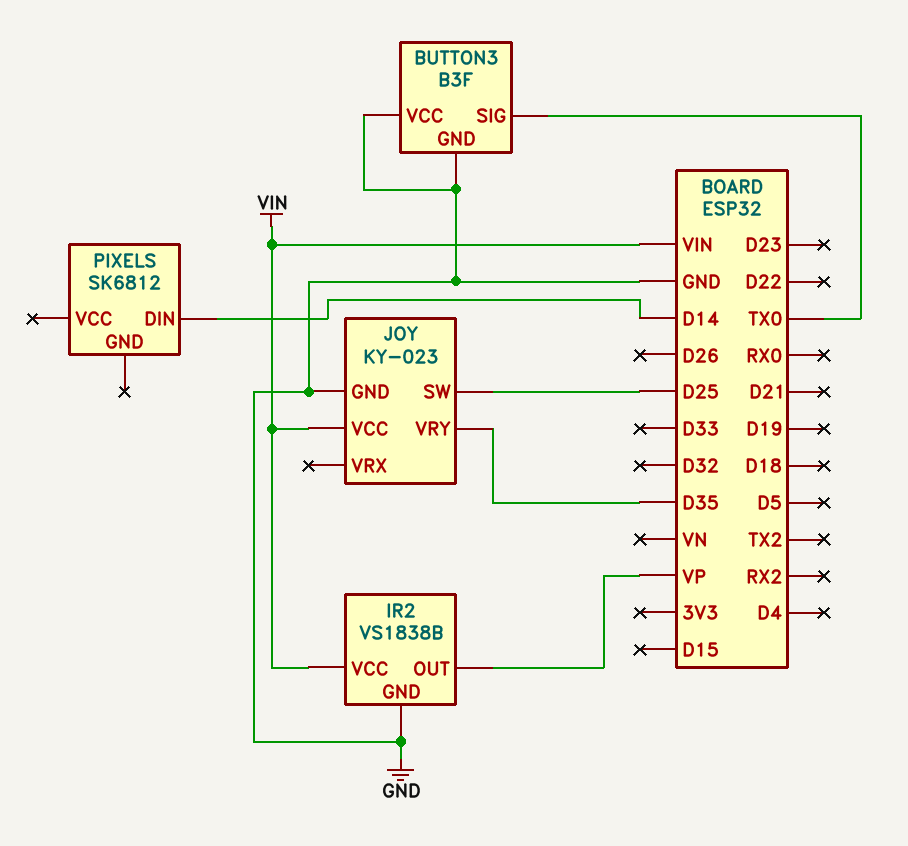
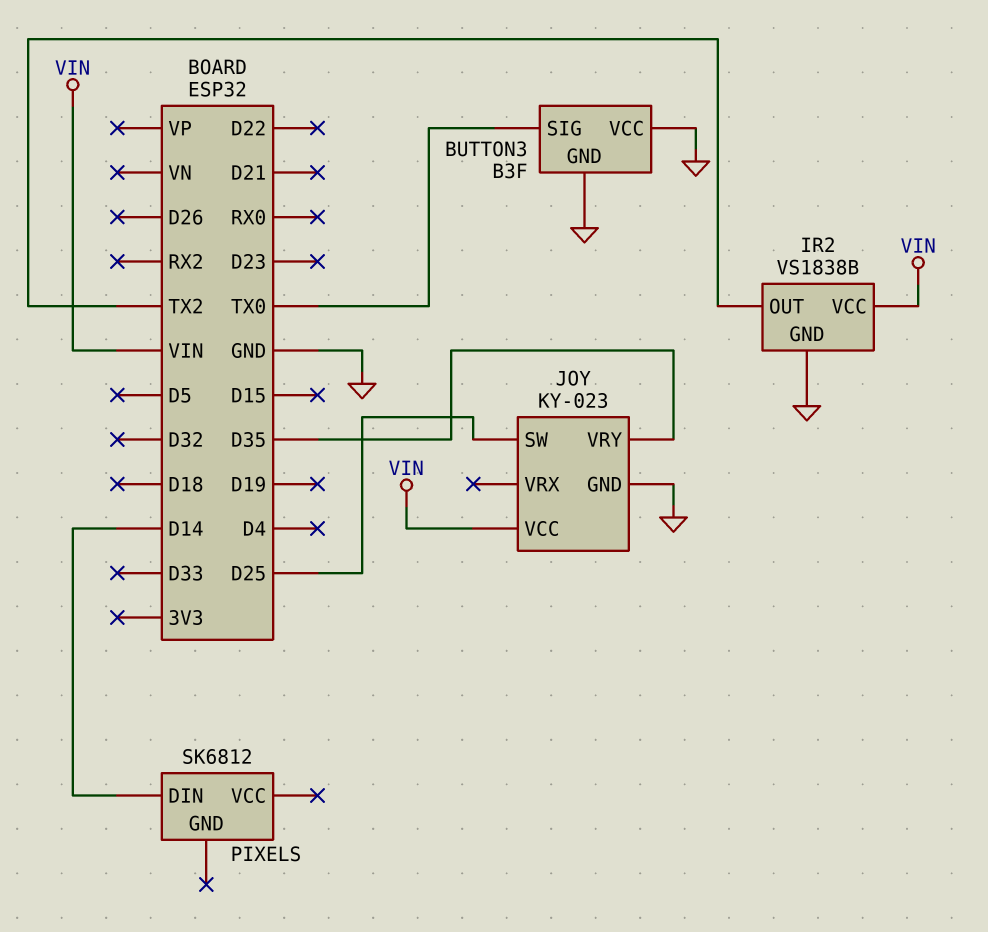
IR2 pin OUT: VP -> TX2

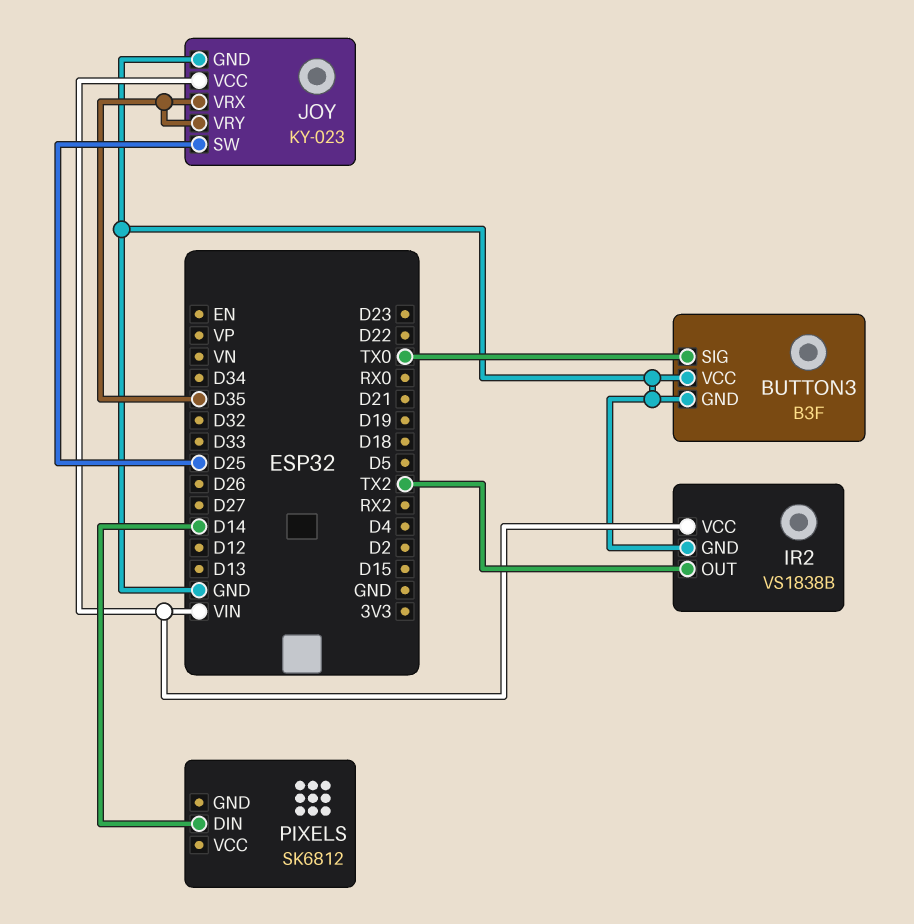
JOY pin VRX: none -> D35

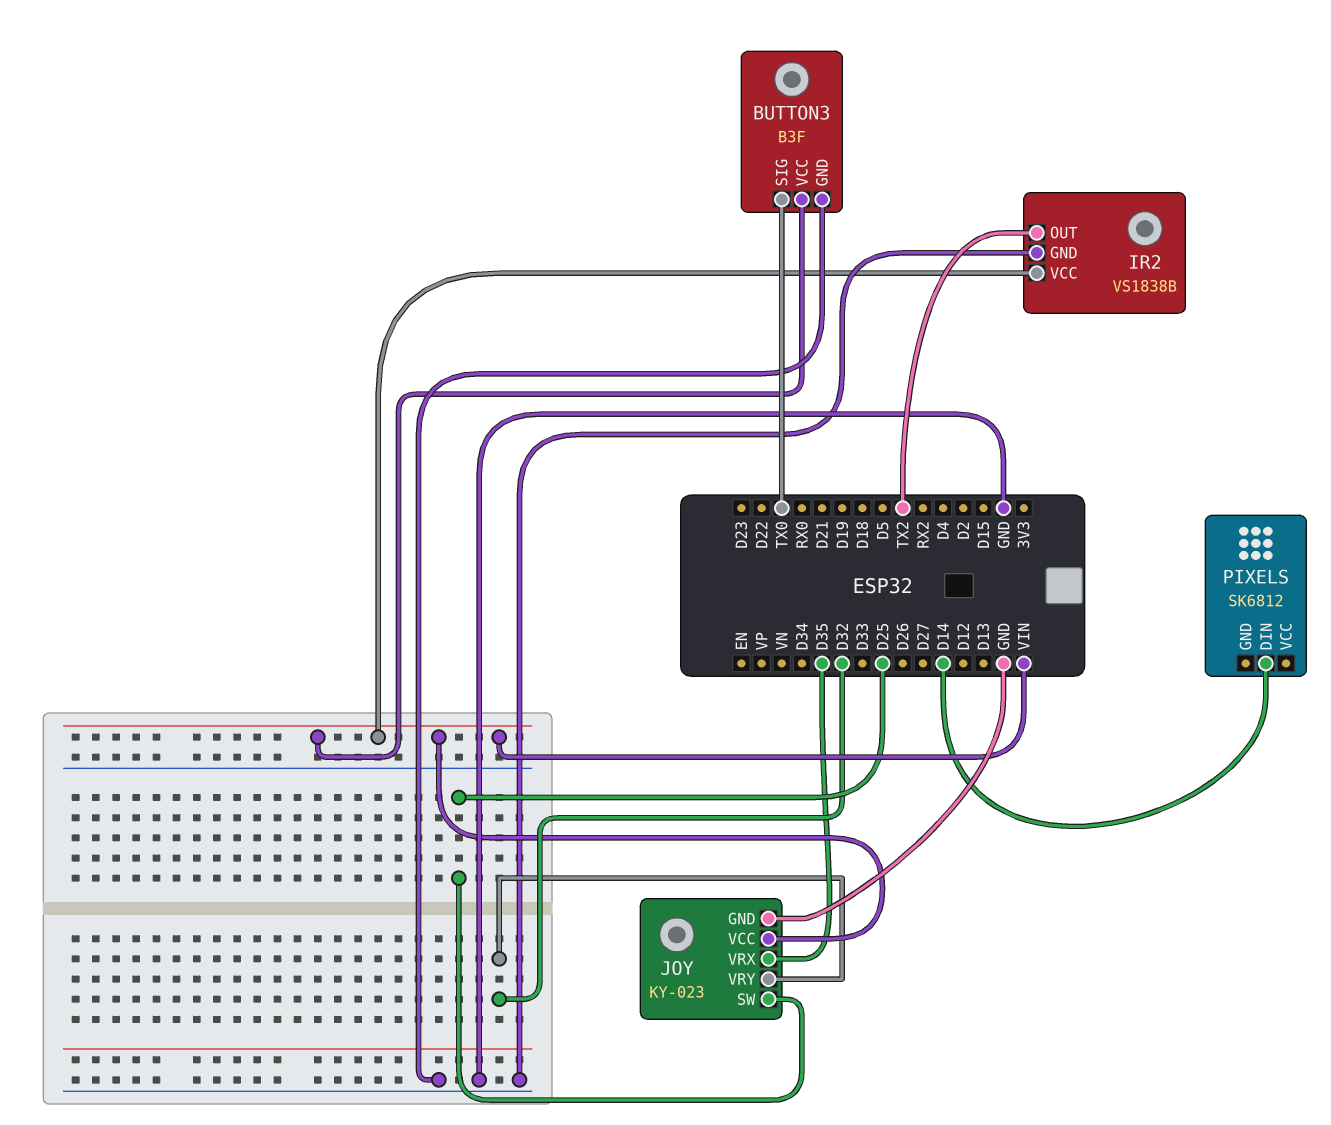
BUTTON3 pin VCC: GND -> VIN
JOY pin VRY: D35 -> D32

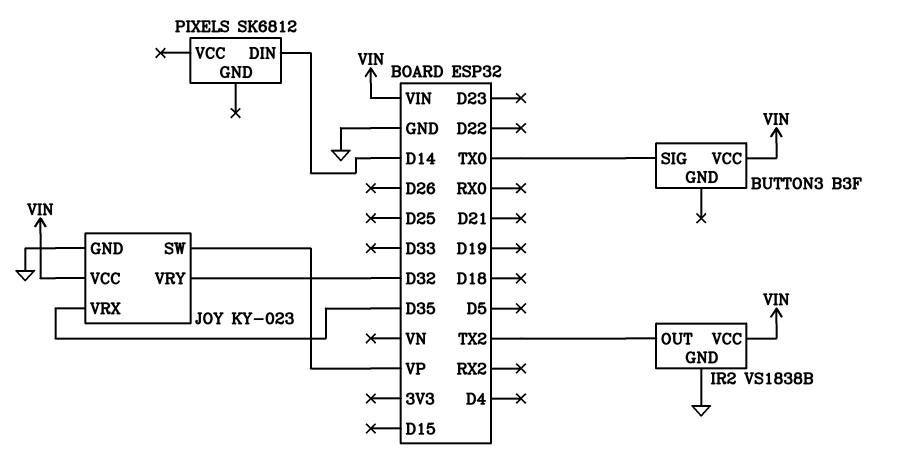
BUTTON3 pin GND: GND -> none
JOY pin SW: D25 -> VP

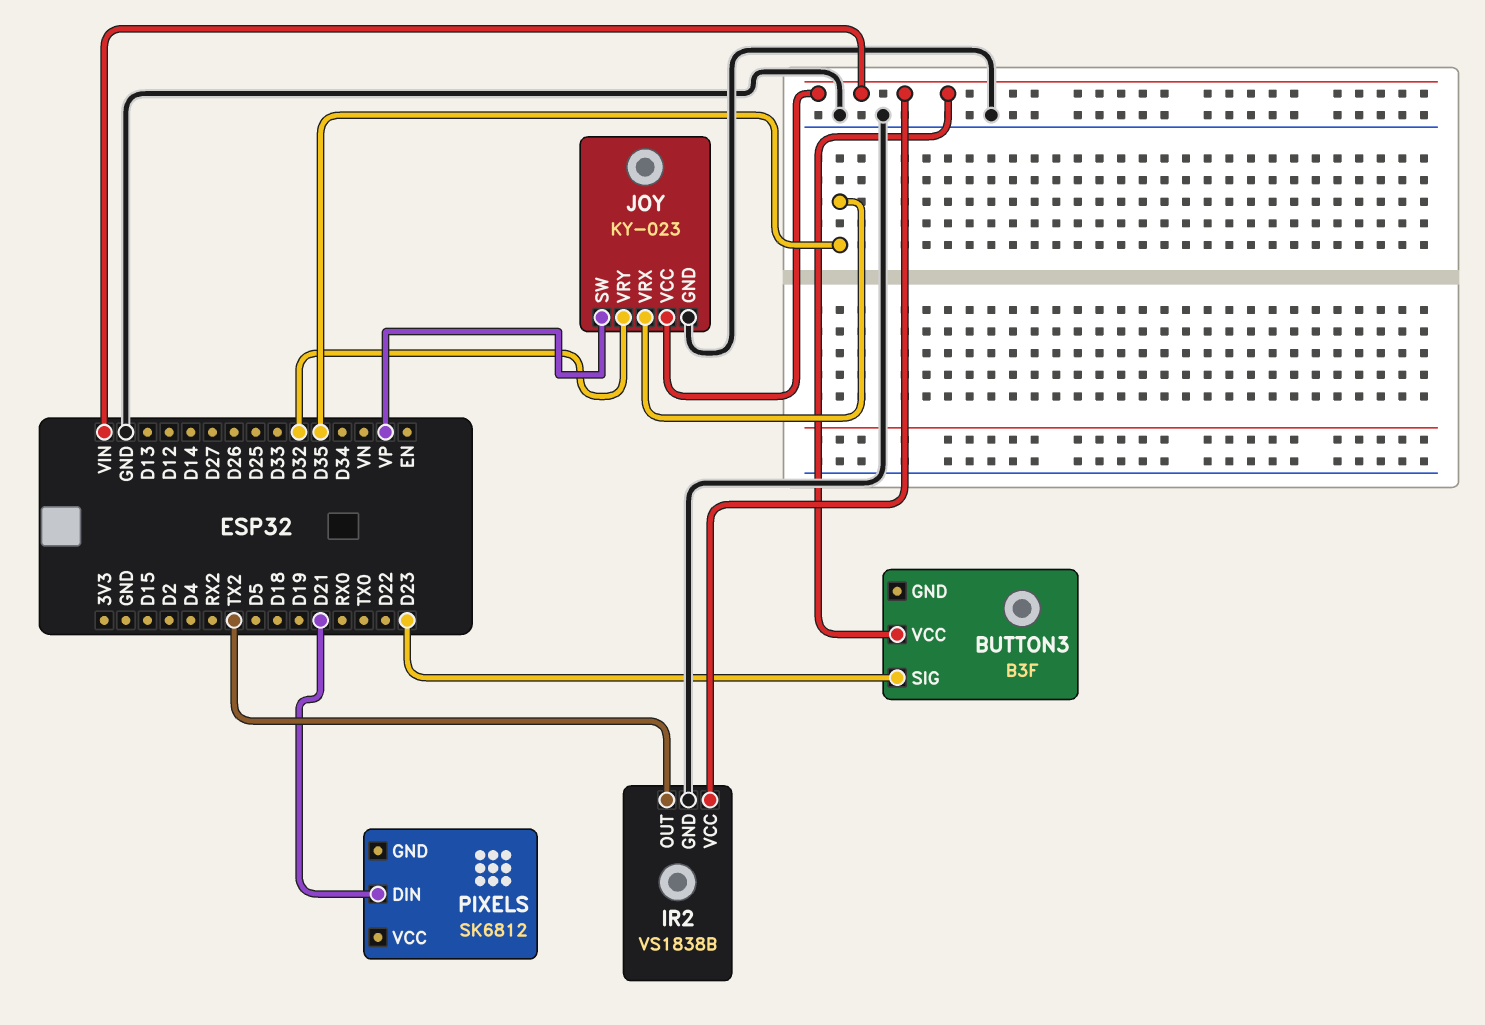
BUTTON3 pin SIG: TX0 -> D23
PIXELS pin DIN: D14 -> D21

